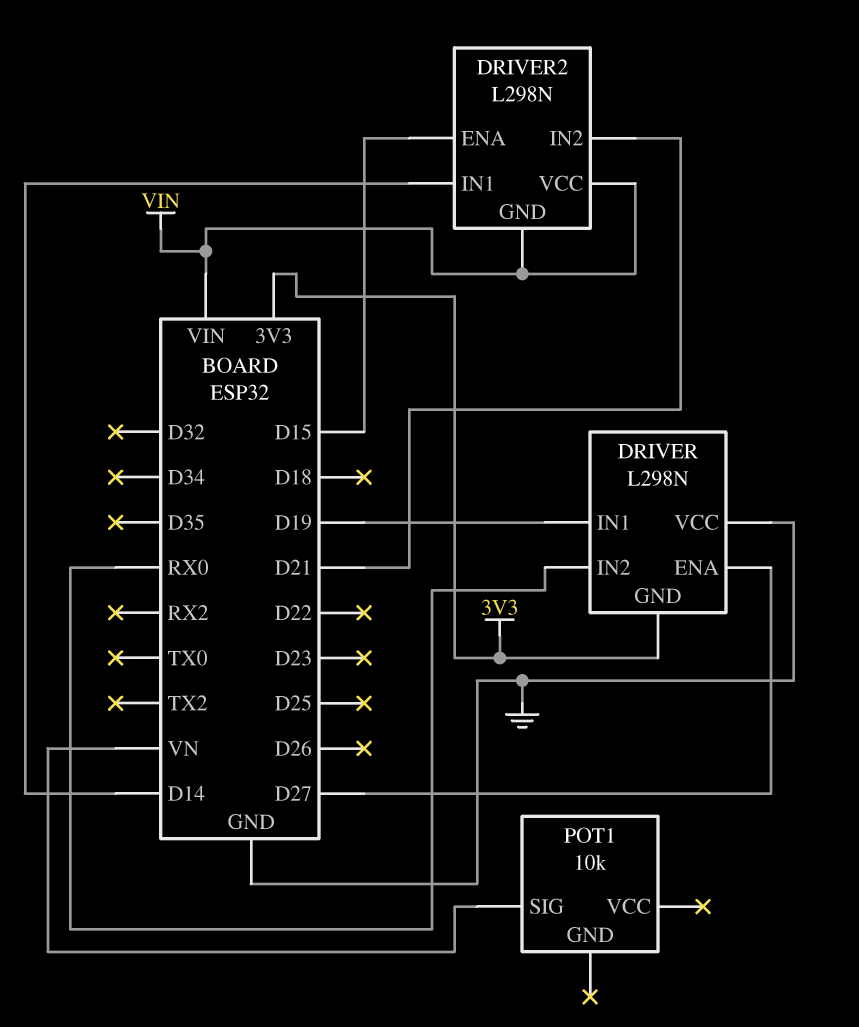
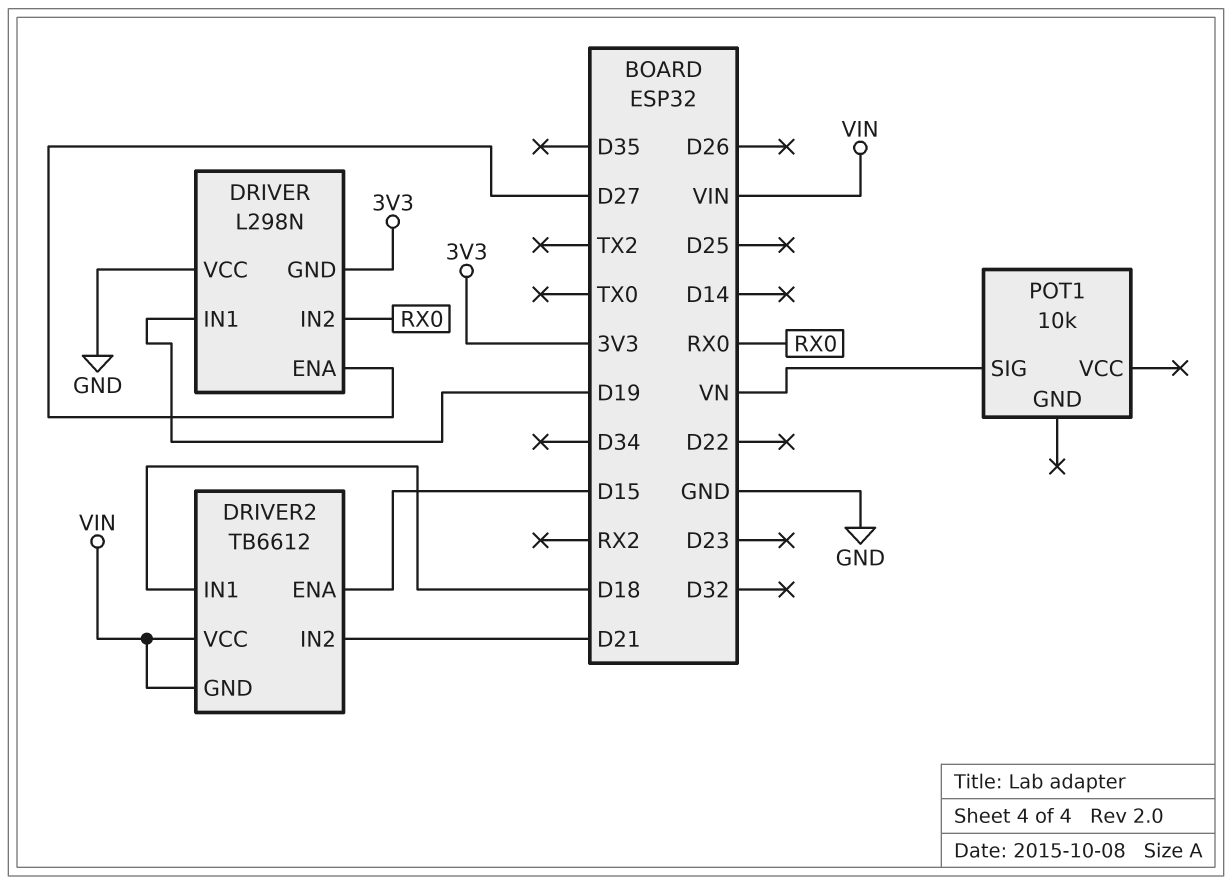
DRIVER2: L298N -> TB6612
DRIVER2 pin IN1: D14 -> D18

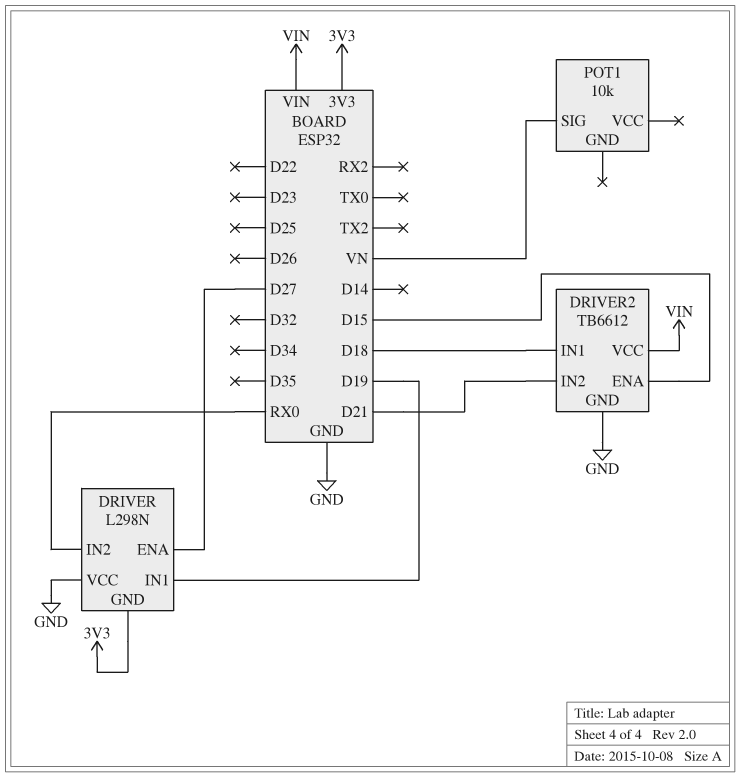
DRIVER2 pin GND: VIN -> GND

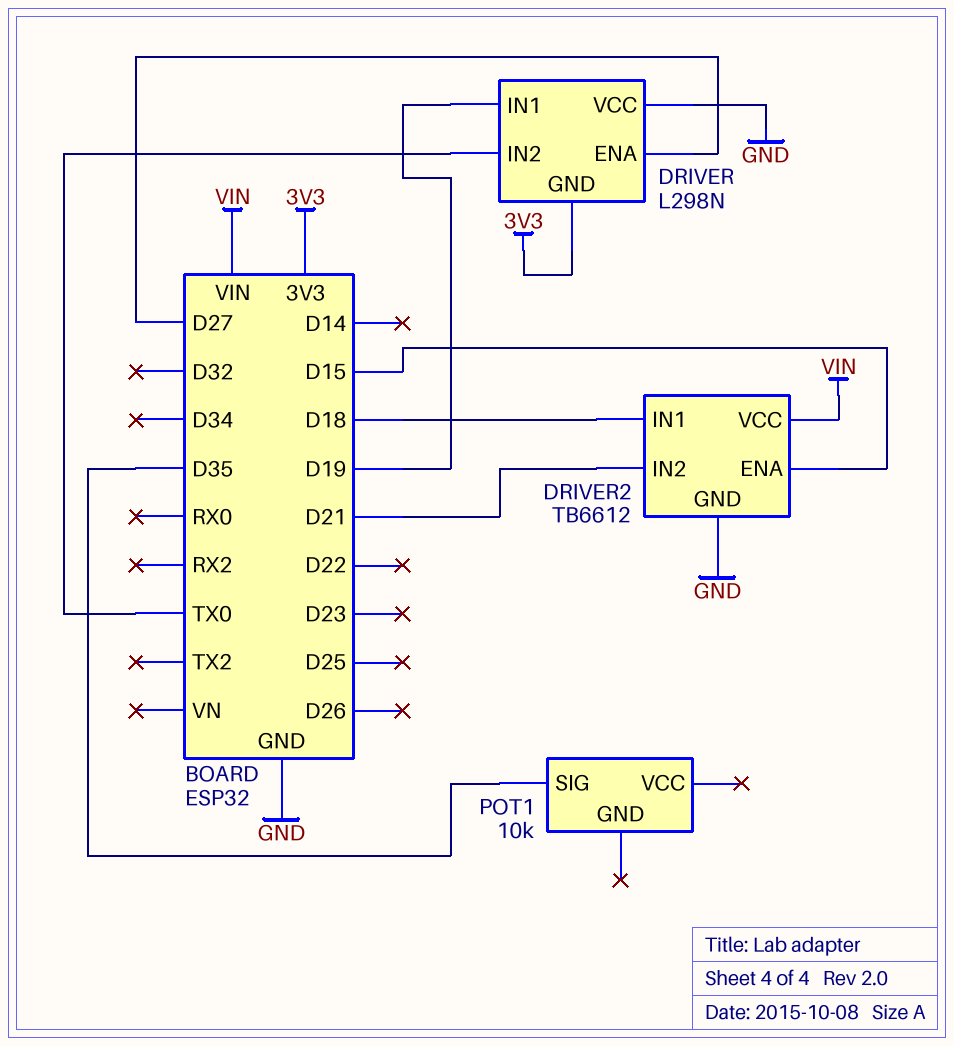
DRIVER pin IN2: RX0 -> TX0
POT1 pin SIG: VN -> D35

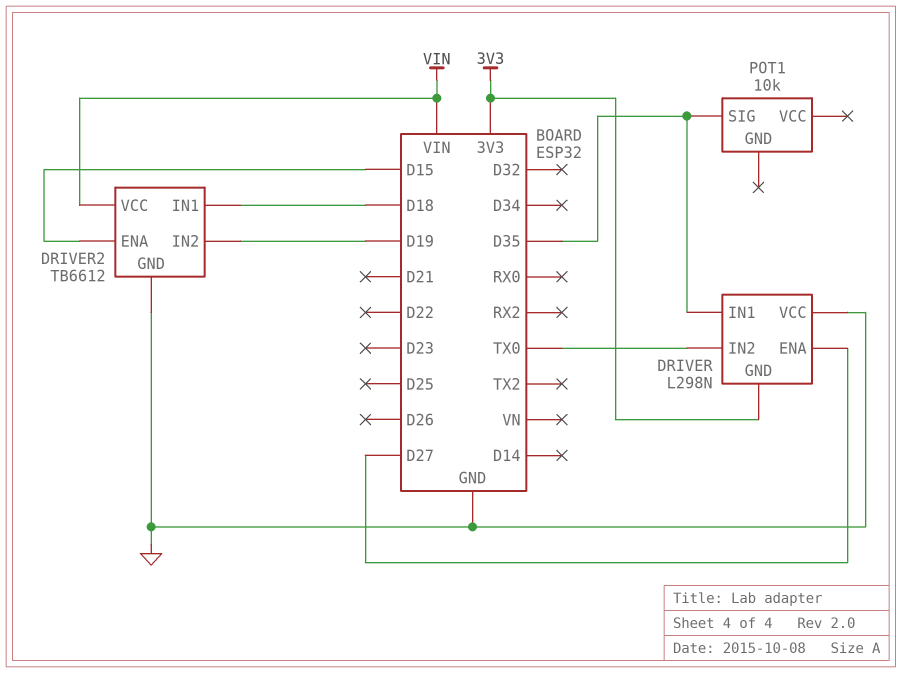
DRIVER pin IN1: D19 -> D35
DRIVER2 pin IN2: D21 -> D19

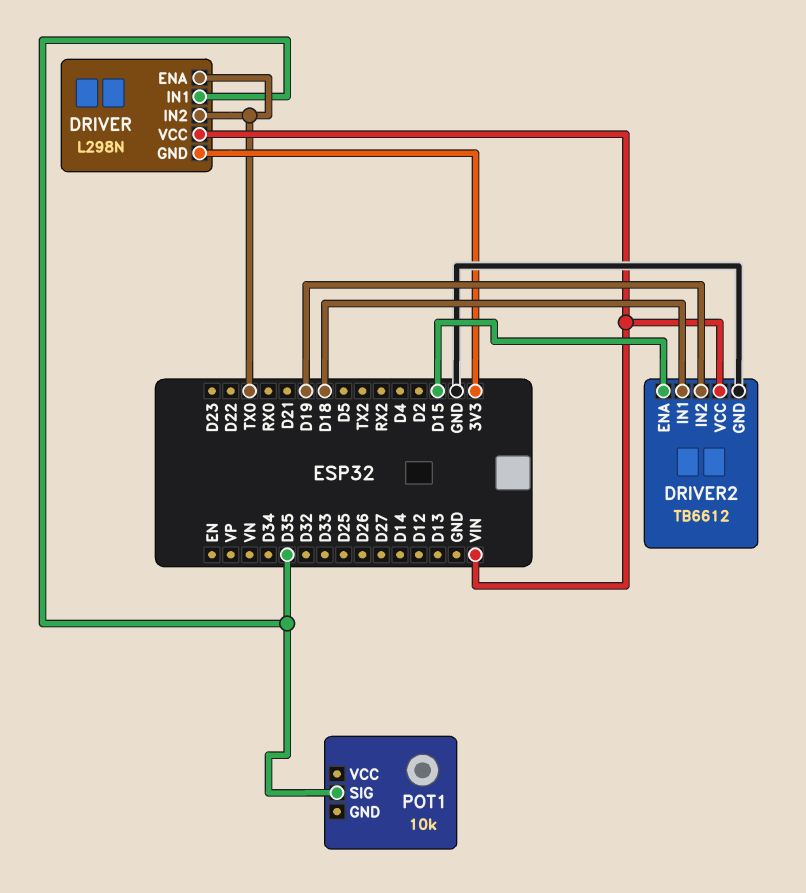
DRIVER pin ENA: D27 -> TX0
DRIVER pin VCC: GND -> VIN

